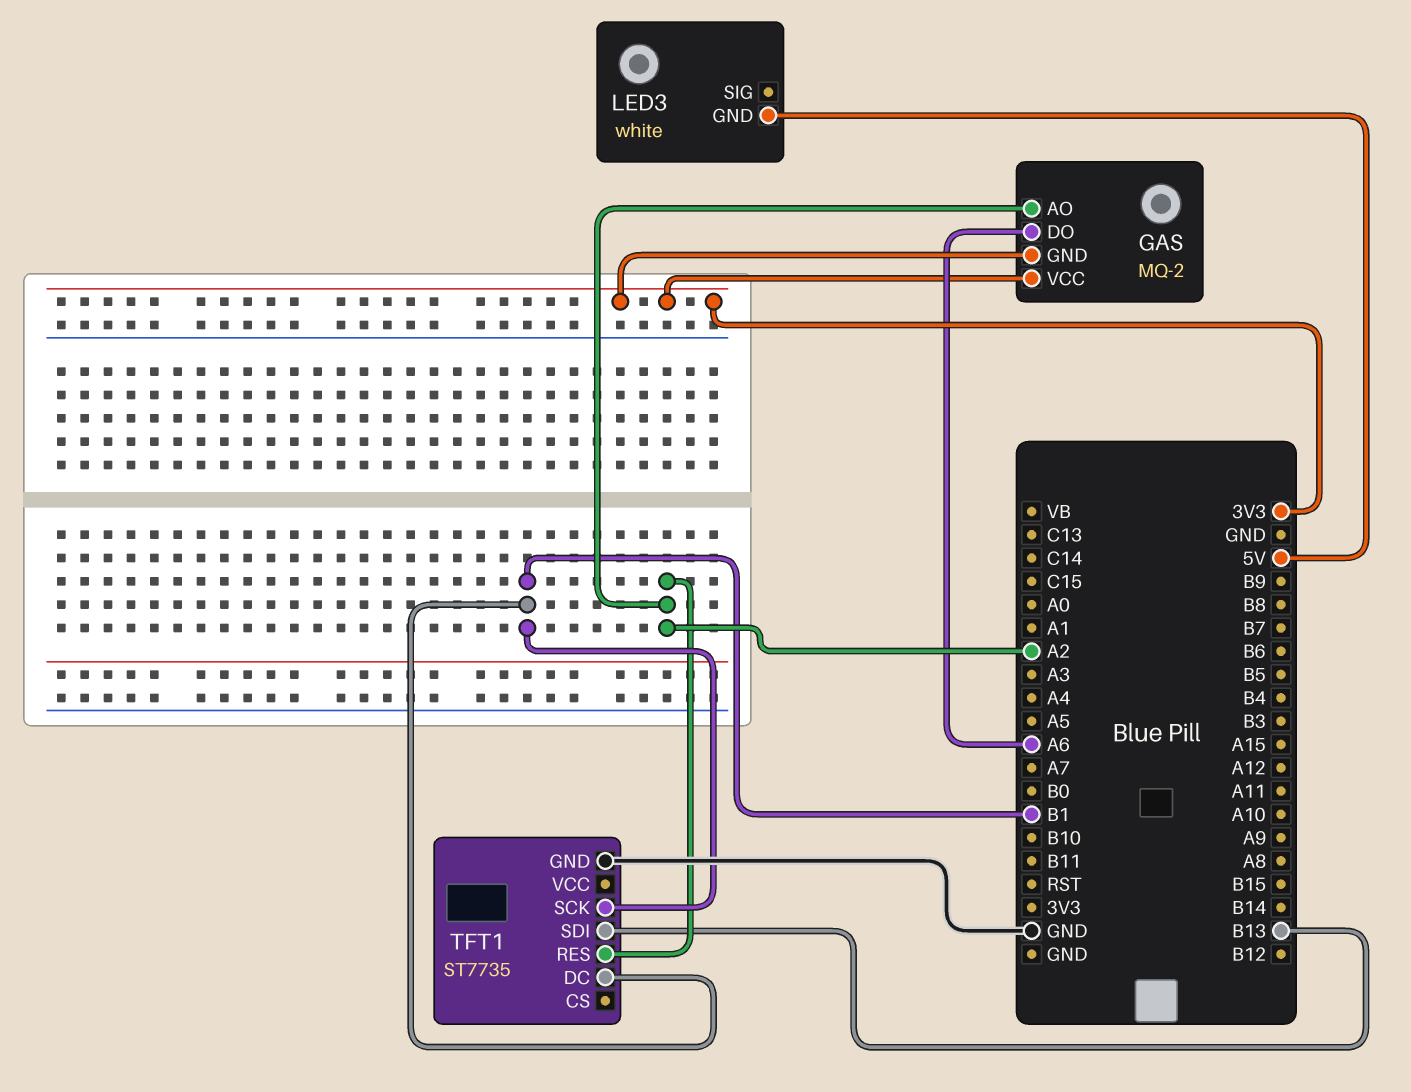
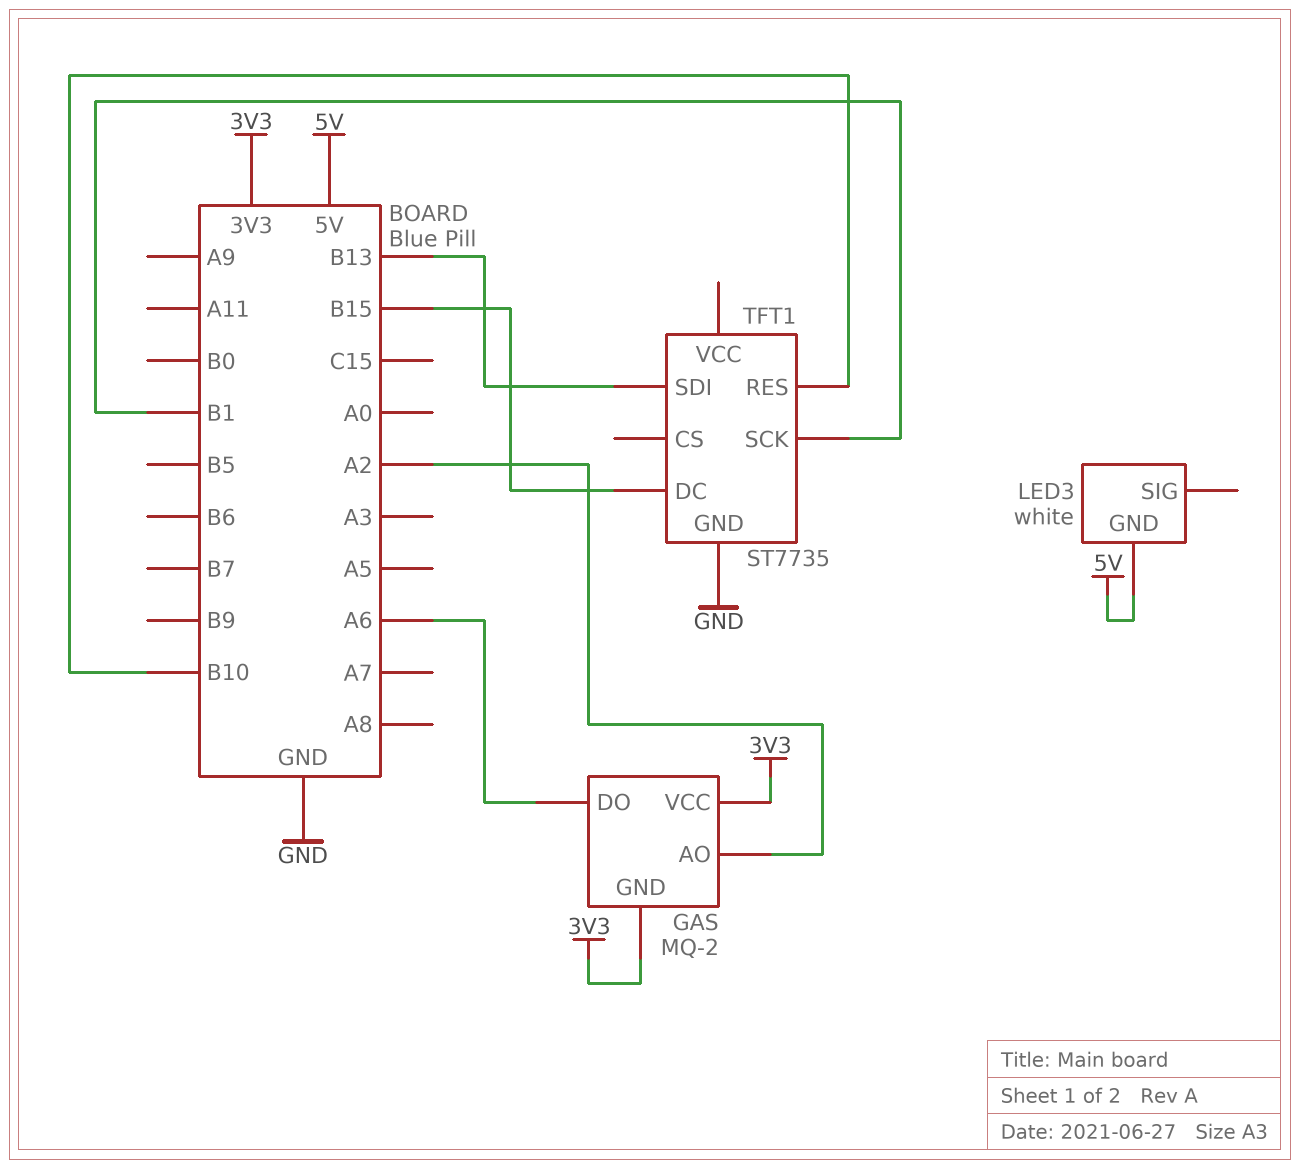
TFT1 pin DC: B1 -> B15
TFT1 pin RES: A2 -> B10

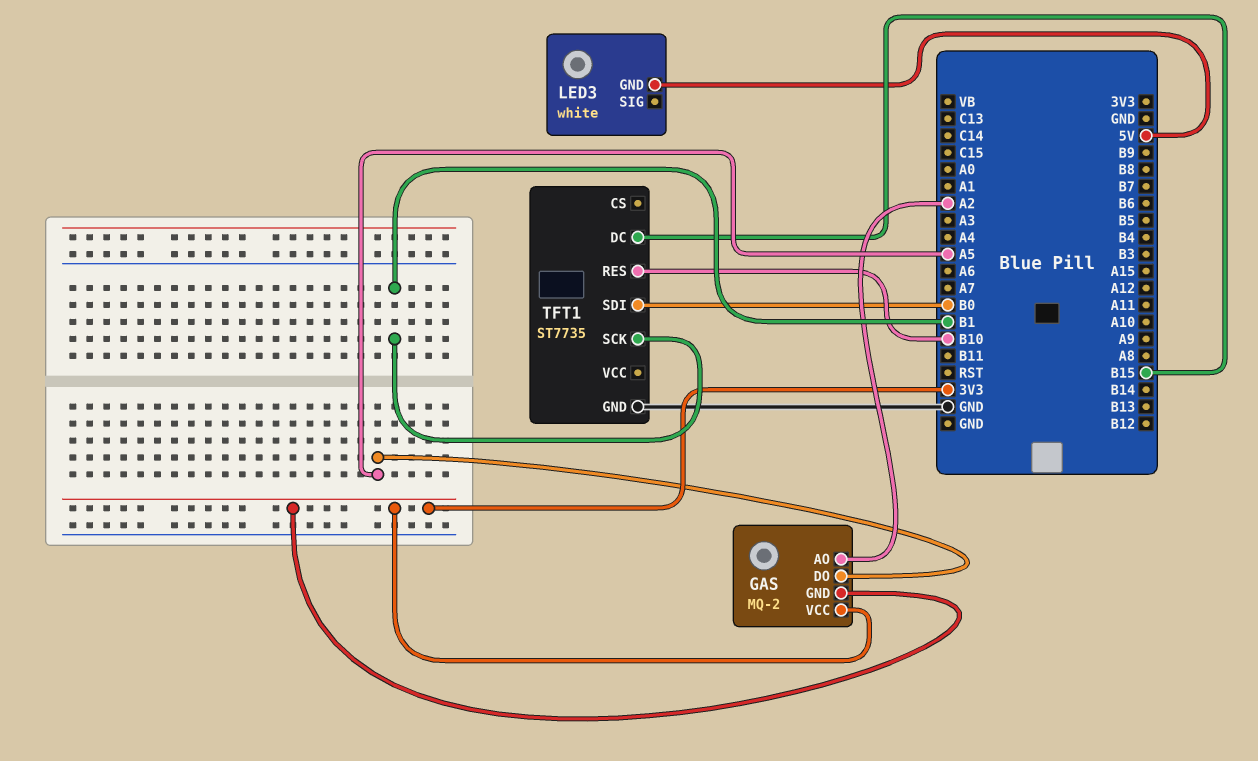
GAS pin DO: A6 -> A5
TFT1 pin SDI: B13 -> B0

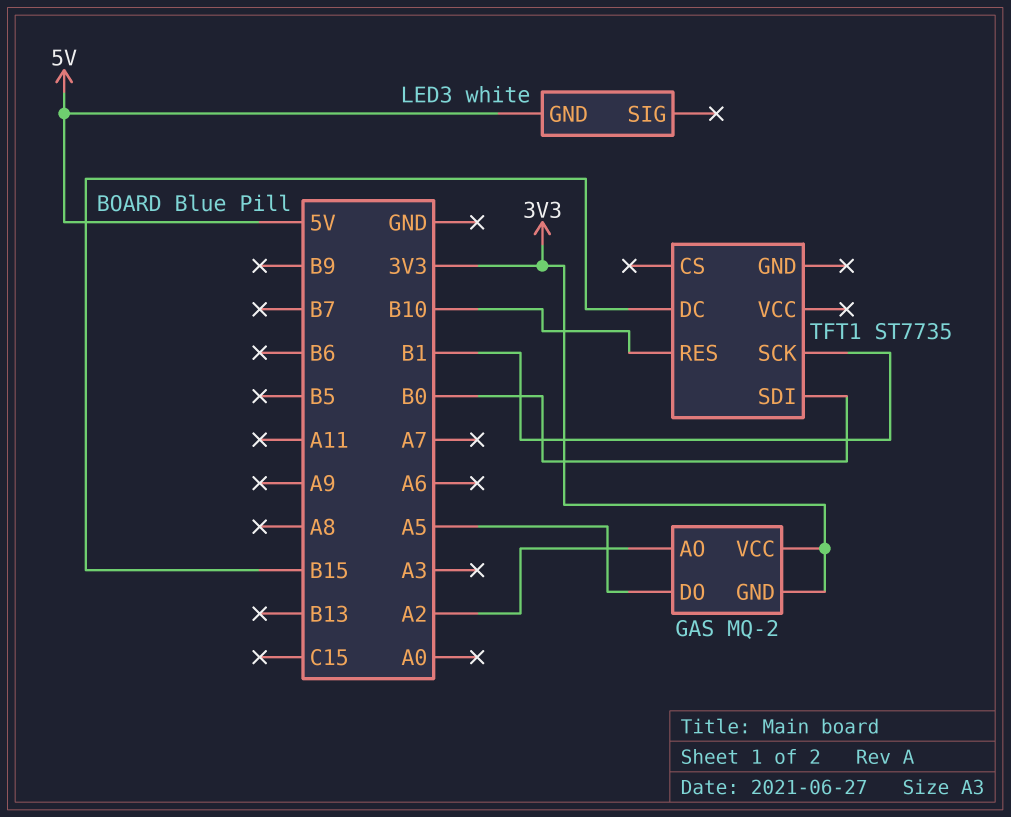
TFT1 pin GND: GND -> none

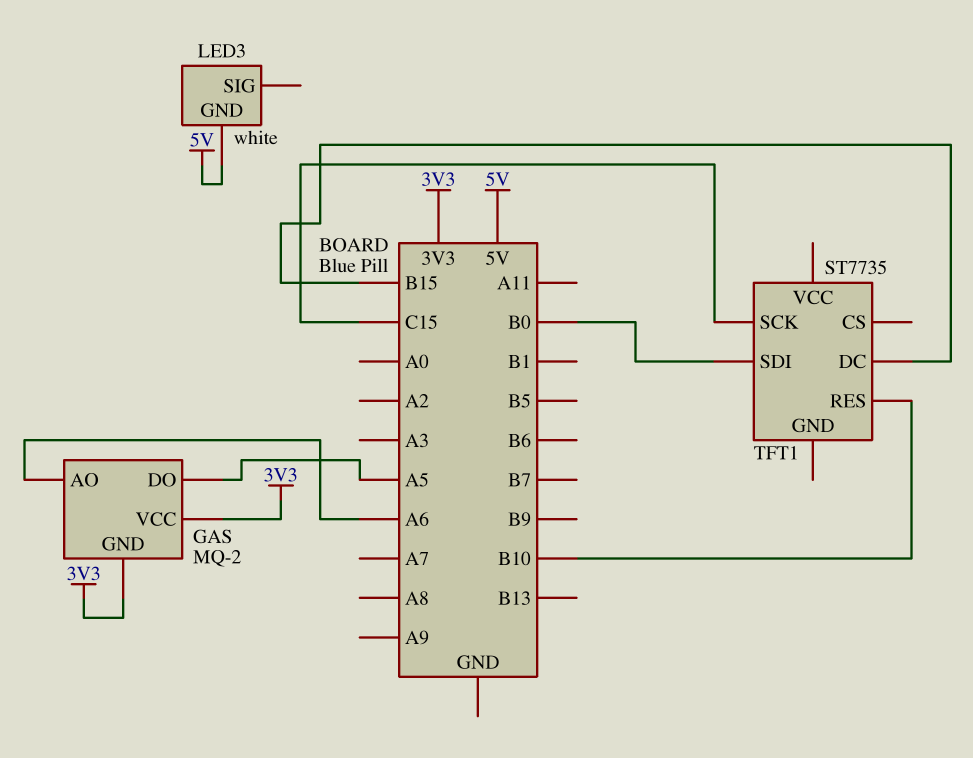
GAS pin AO: A2 -> A6
TFT1 pin SCK: B1 -> C15

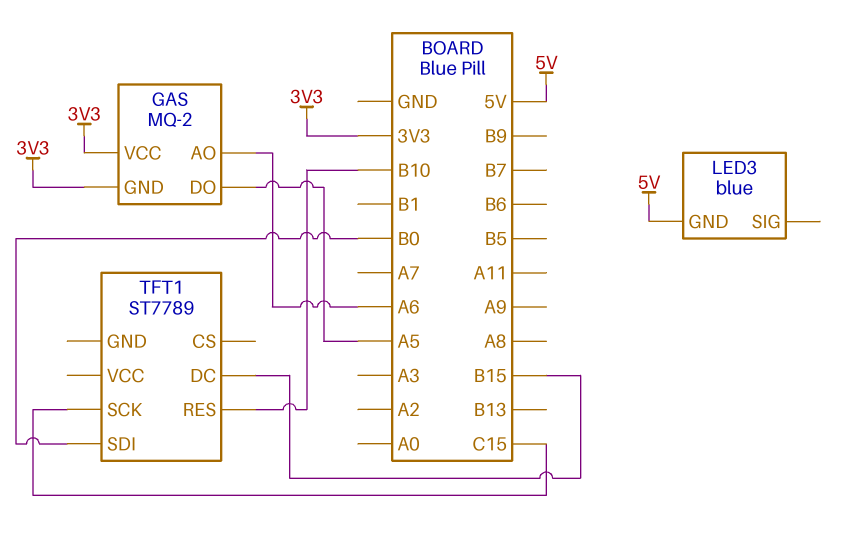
LED3: white -> blue
TFT1: ST7735 -> ST7789

